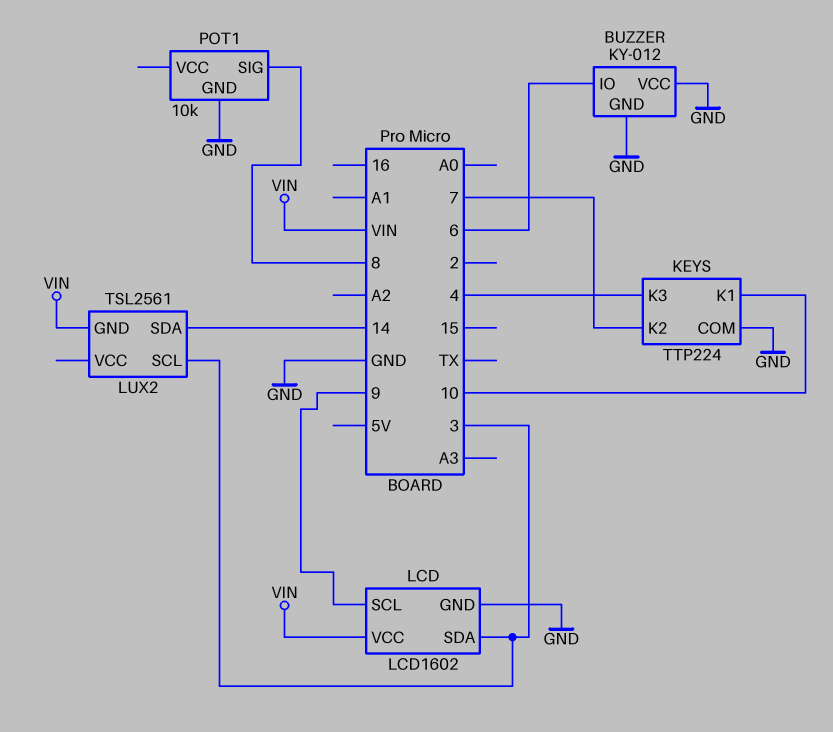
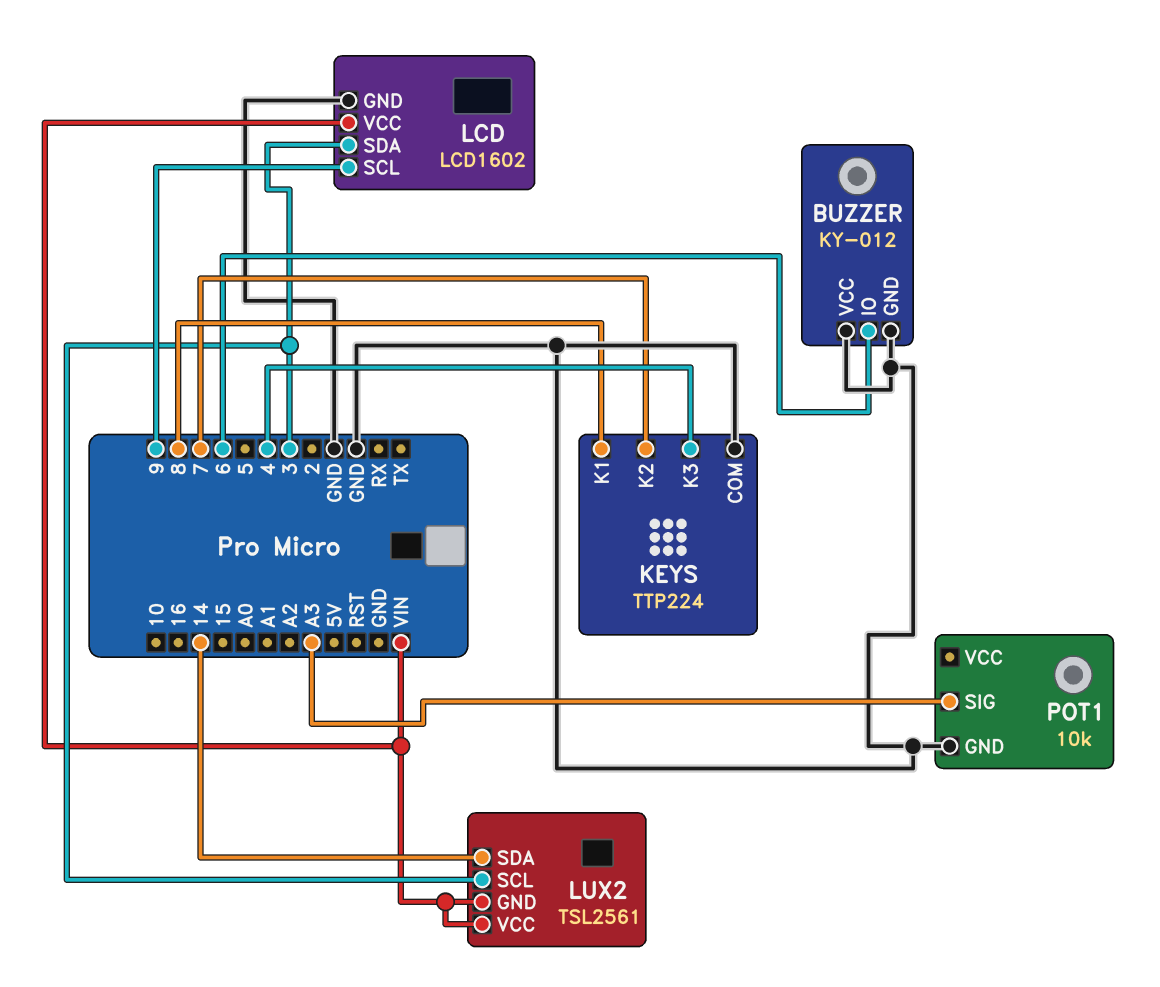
KEYS pin K1: 10 -> 8
LUX2 pin VCC: none -> VIN
POT1 pin SIG: 8 -> A3

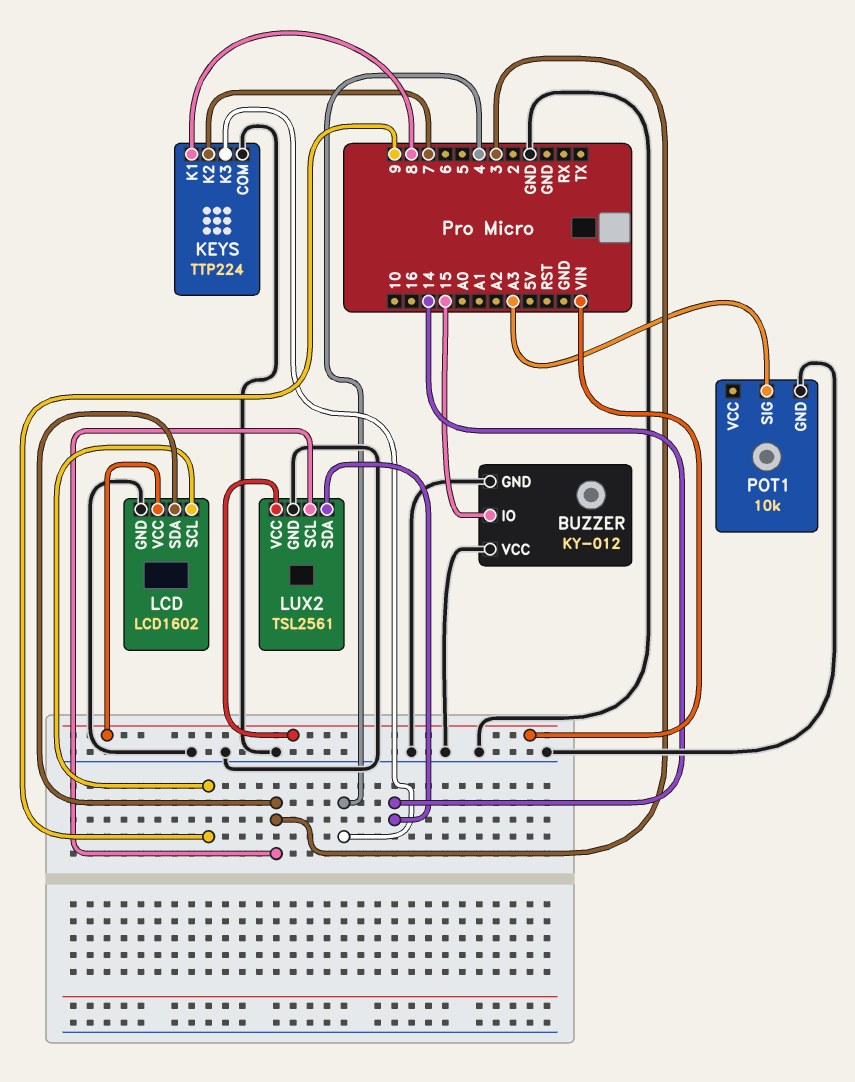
BUZZER pin IO: 6 -> 15
LUX2 pin GND: VIN -> GND

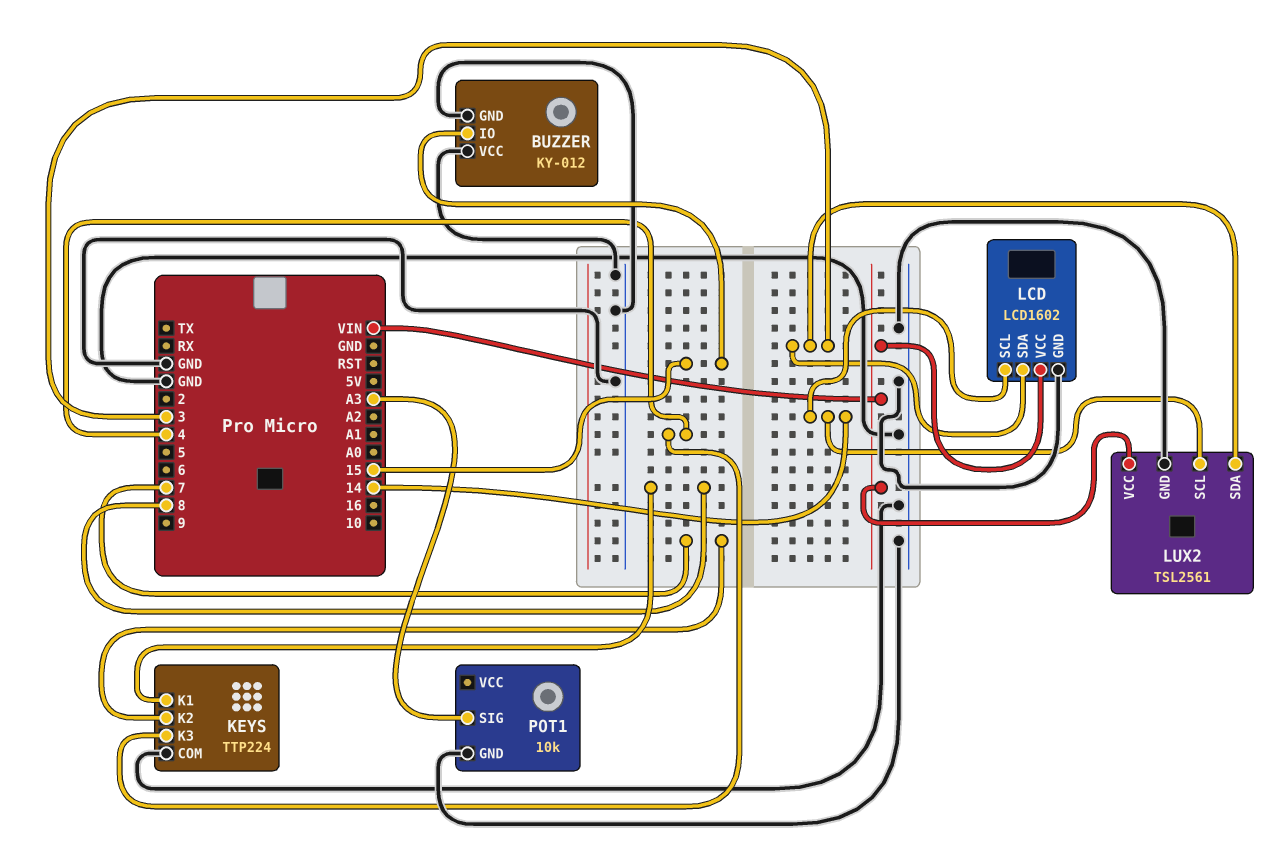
LCD pin SCL: 9 -> 14
LUX2 pin SCL: 3 -> 14
LUX2 pin SDA: 14 -> 3

